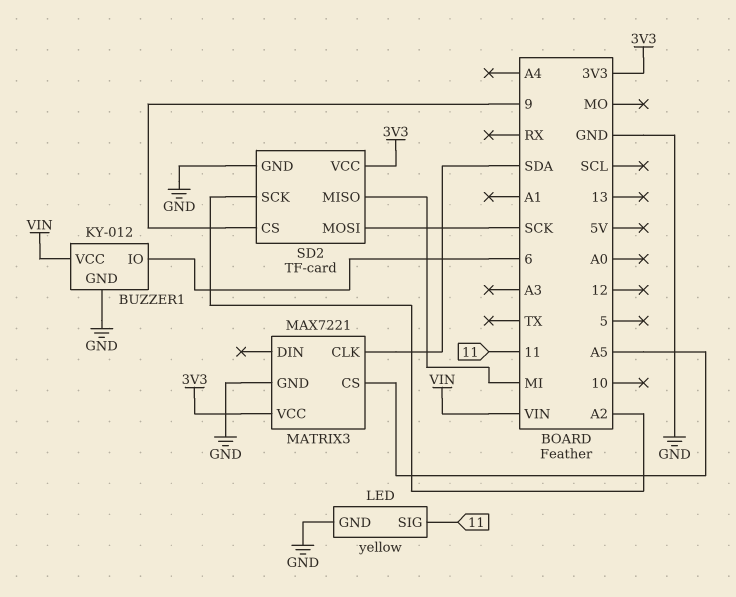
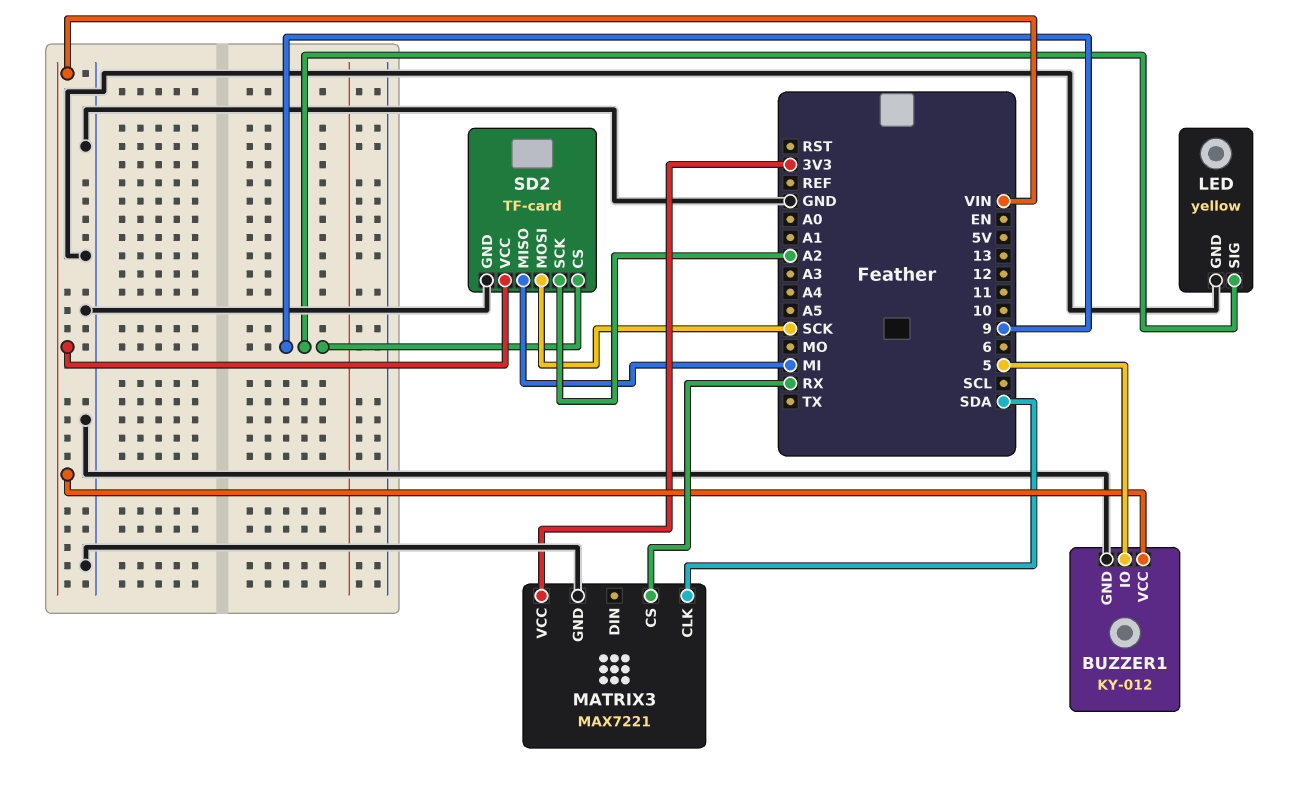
BUZZER1 pin IO: 6 -> 5
LED pin SIG: 11 -> 9
MATRIX3 pin CS: A5 -> RX
SD2 pin VCC: 3V3 -> VIN

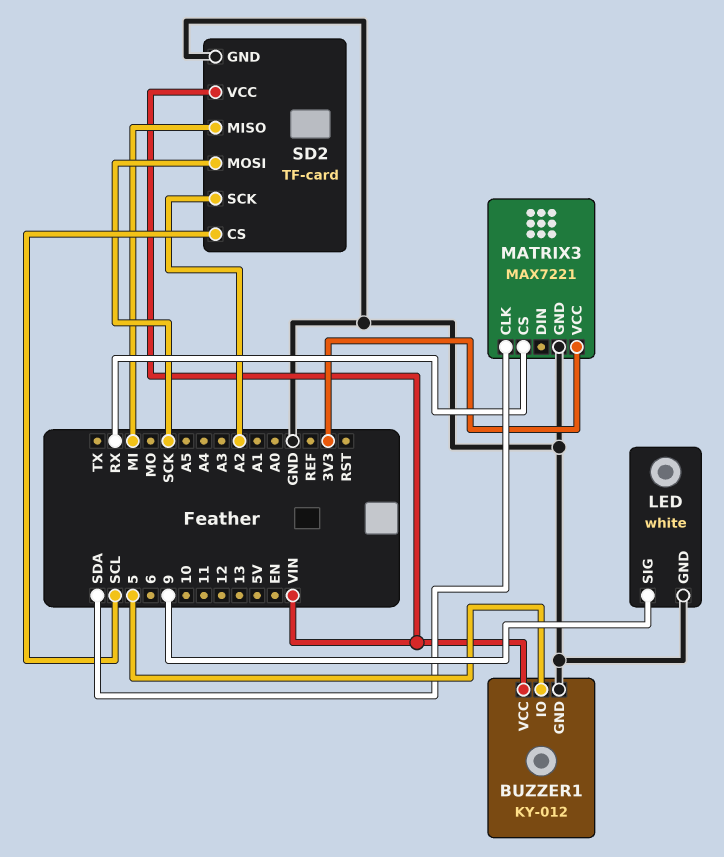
LED: yellow -> white
SD2 pin CS: 9 -> SCL

